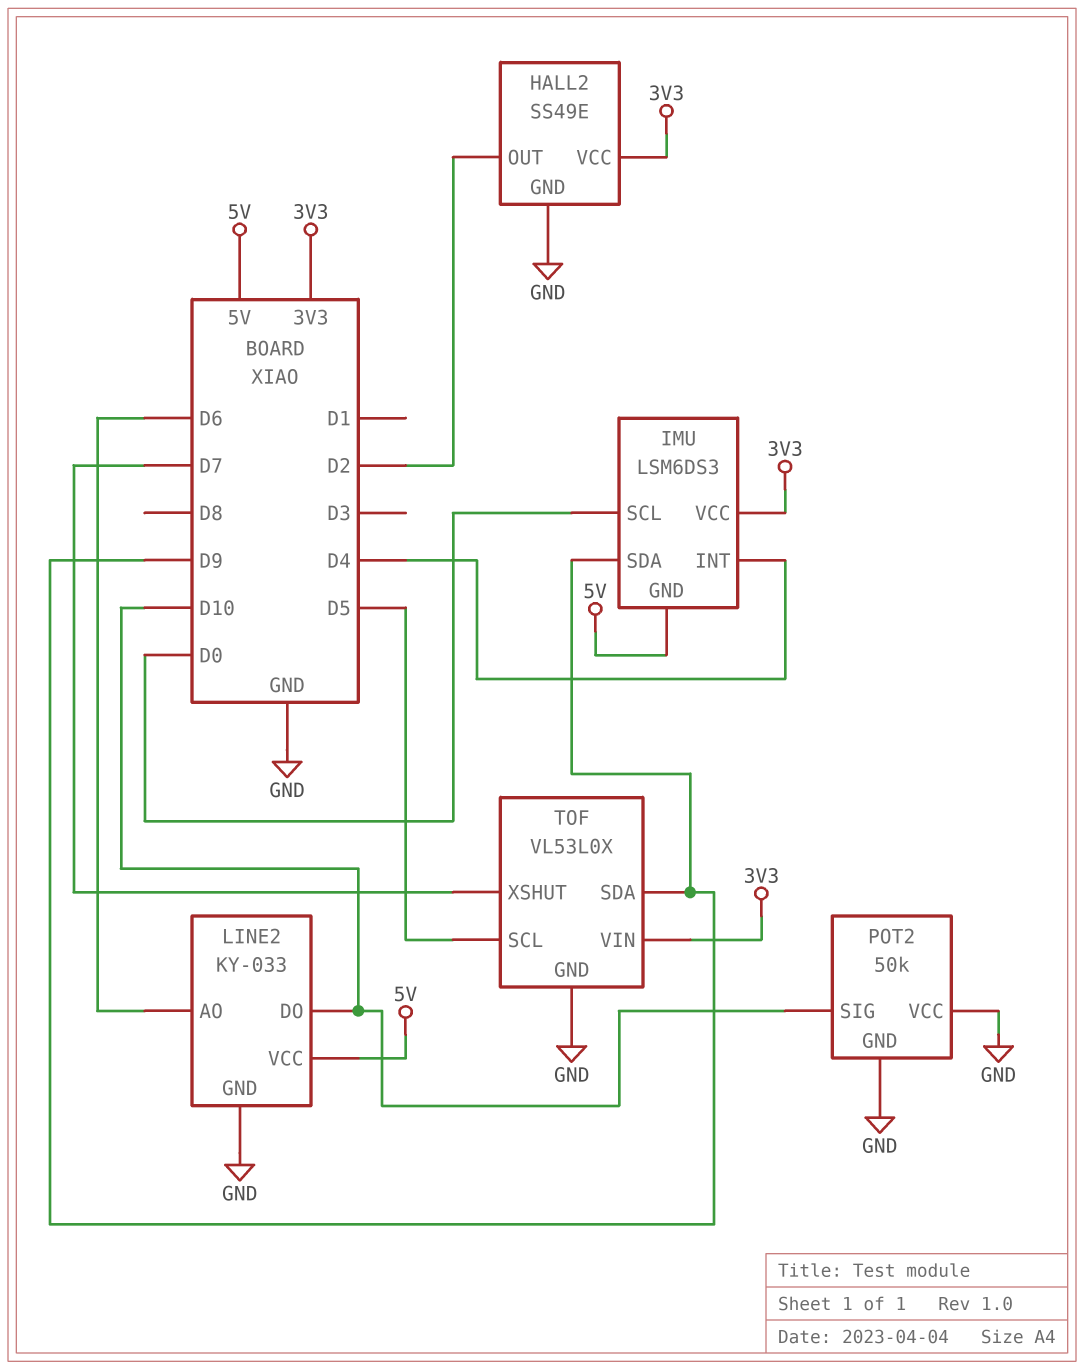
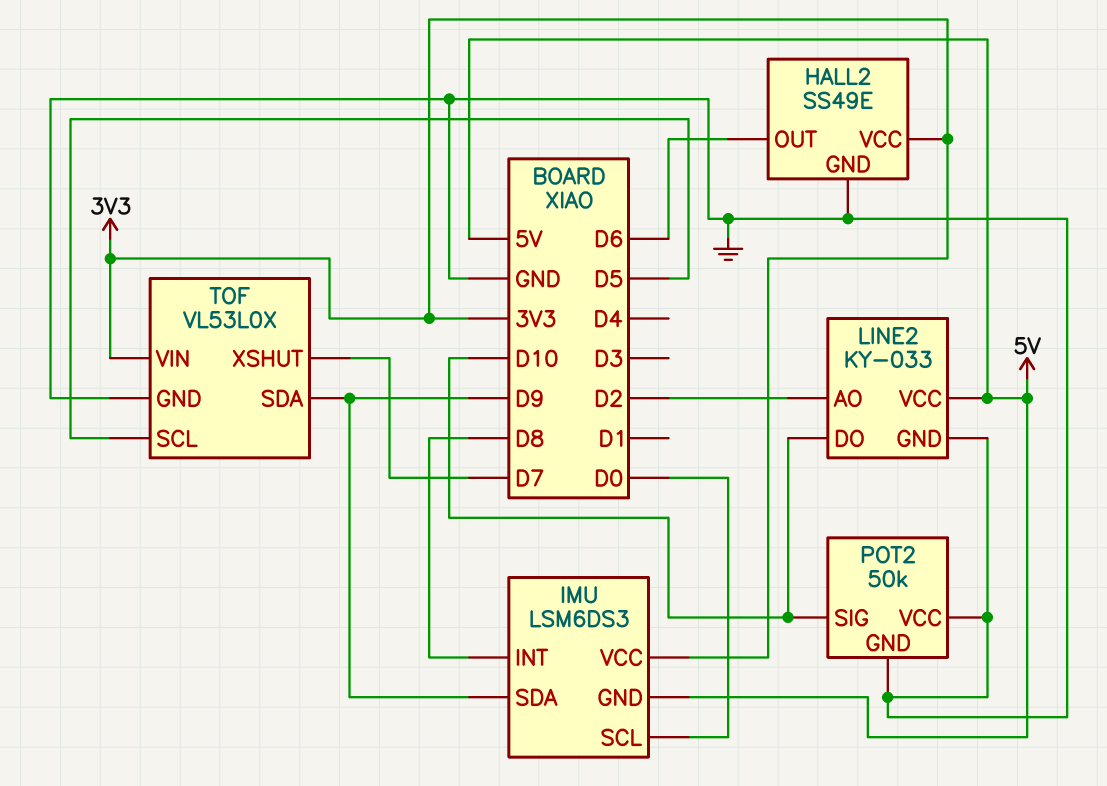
HALL2 pin OUT: D2 -> D6
IMU pin INT: D4 -> D8
LINE2 pin AO: D6 -> D2

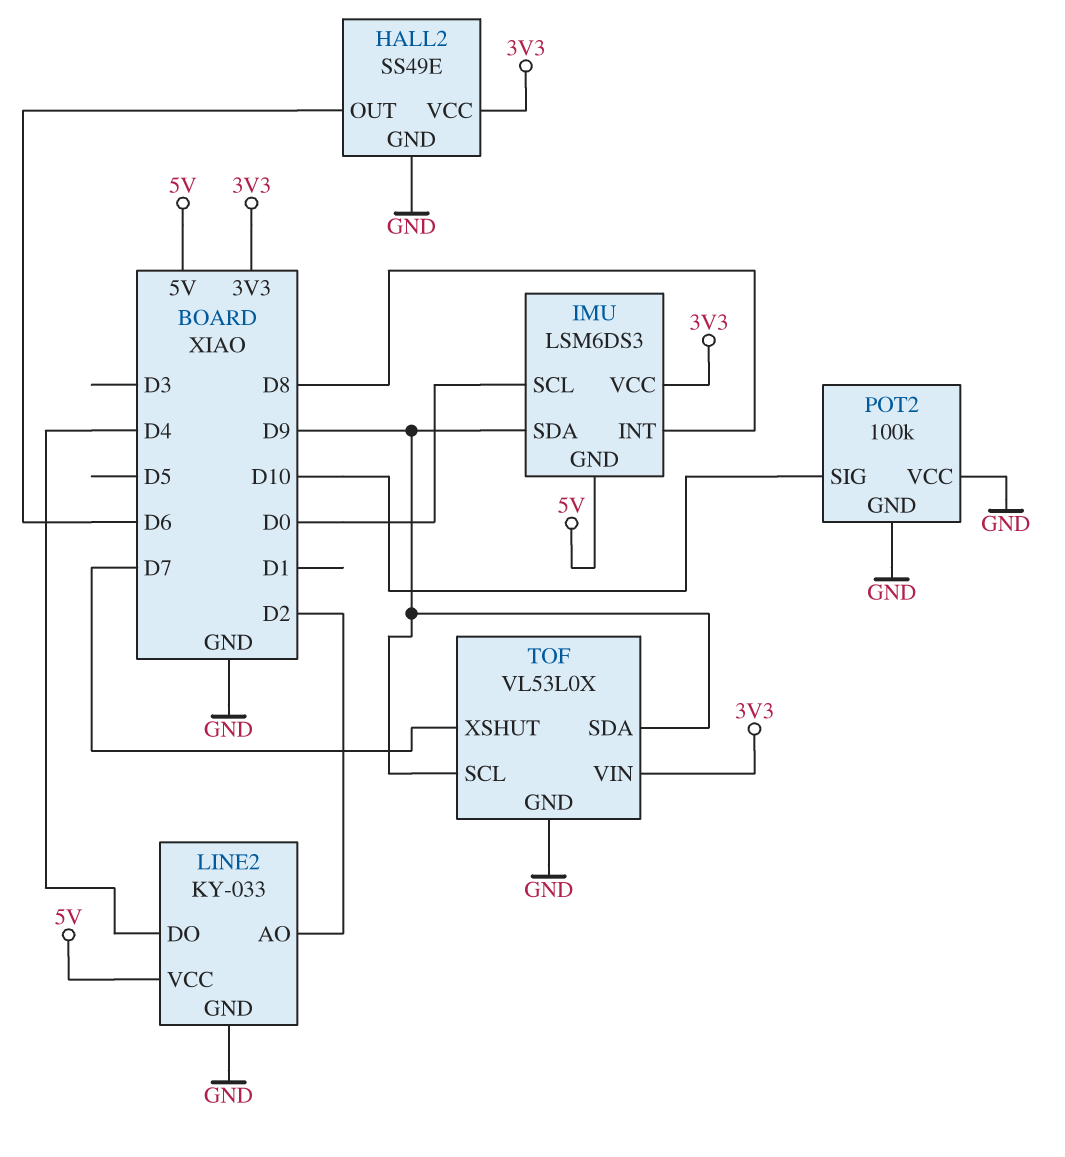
LINE2 pin DO: D10 -> D4
POT2: 50k -> 100k
TOF pin SCL: D5 -> D9

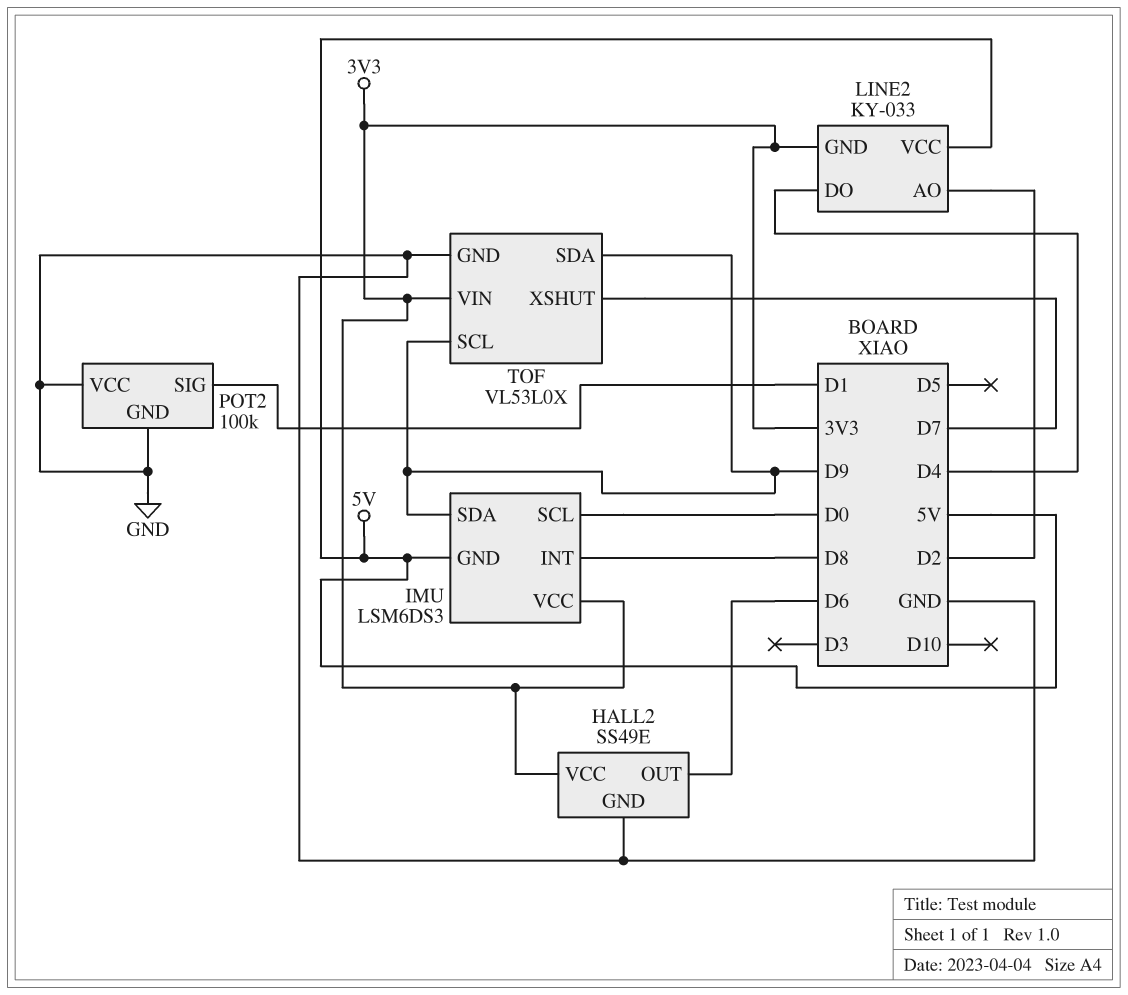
LINE2 pin GND: GND -> 3V3
POT2 pin SIG: D10 -> D1

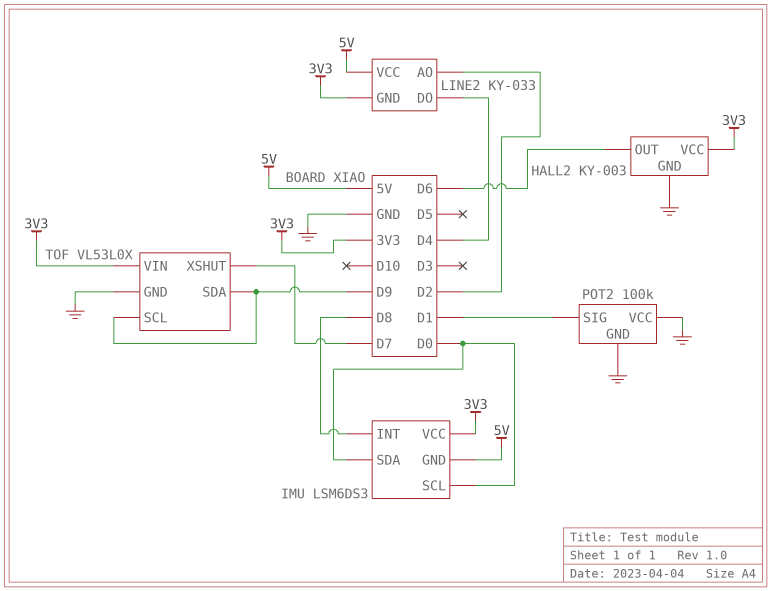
HALL2: SS49E -> KY-003
IMU pin SDA: D9 -> D0

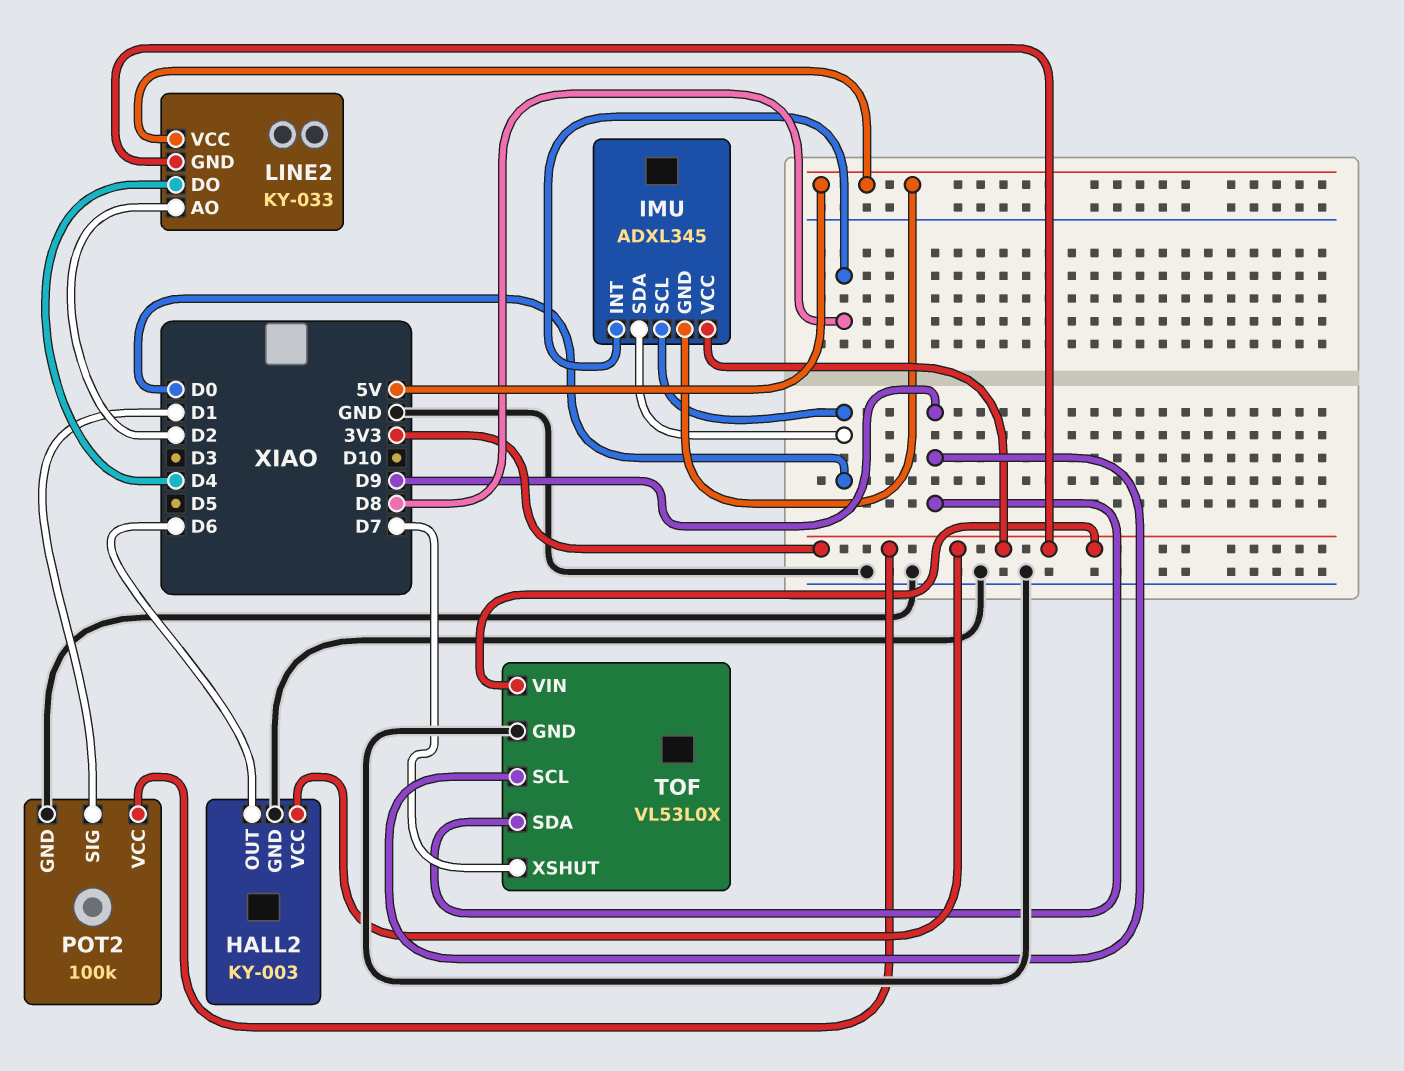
IMU: LSM6DS3 -> ADXL345
POT2 pin VCC: GND -> 3V3

